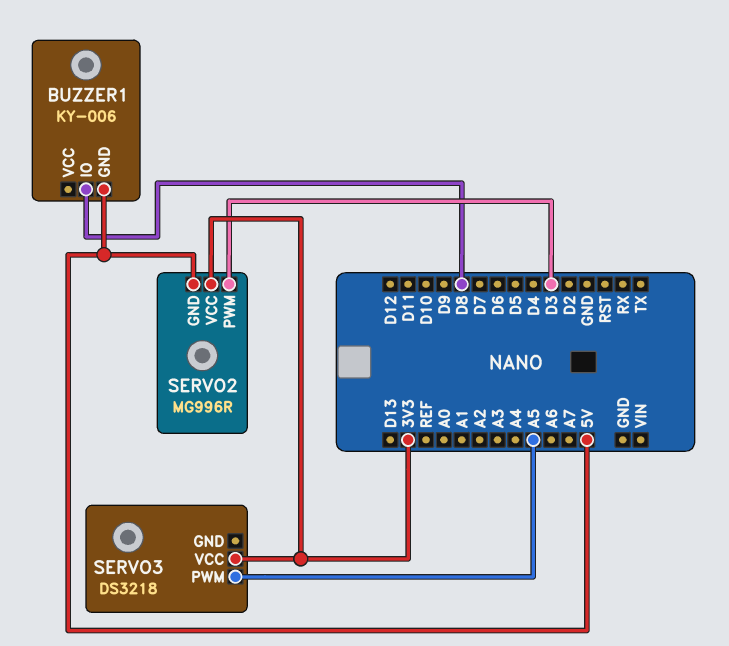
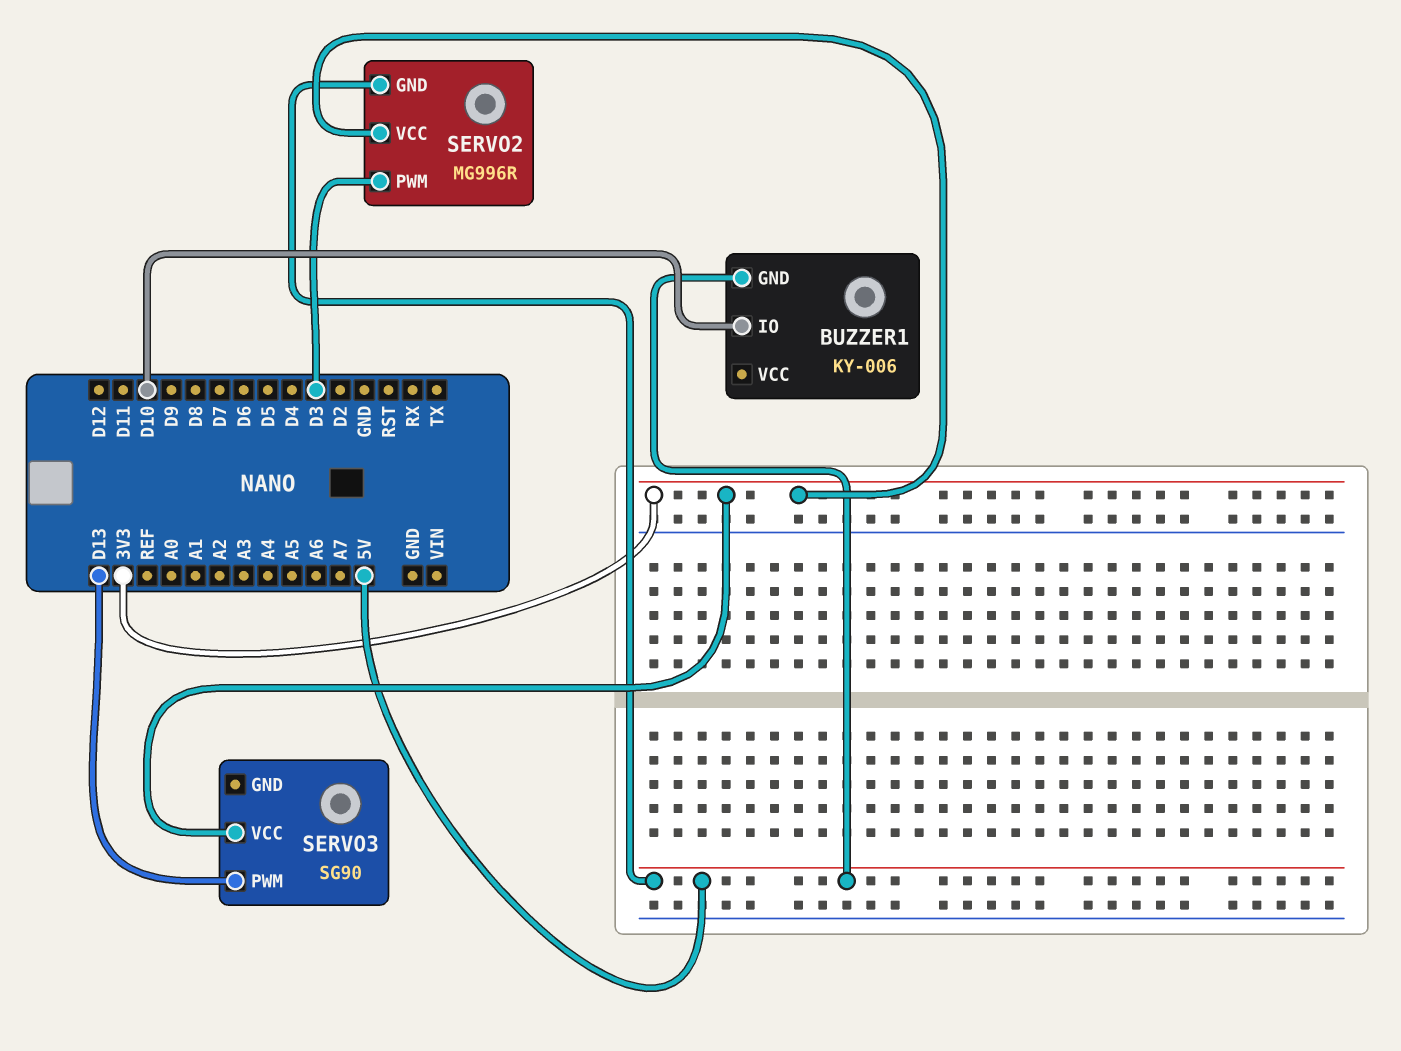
BUZZER1 pin IO: D8 -> D10
SERVO3: DS3218 -> SG90
SERVO3 pin PWM: A5 -> D13

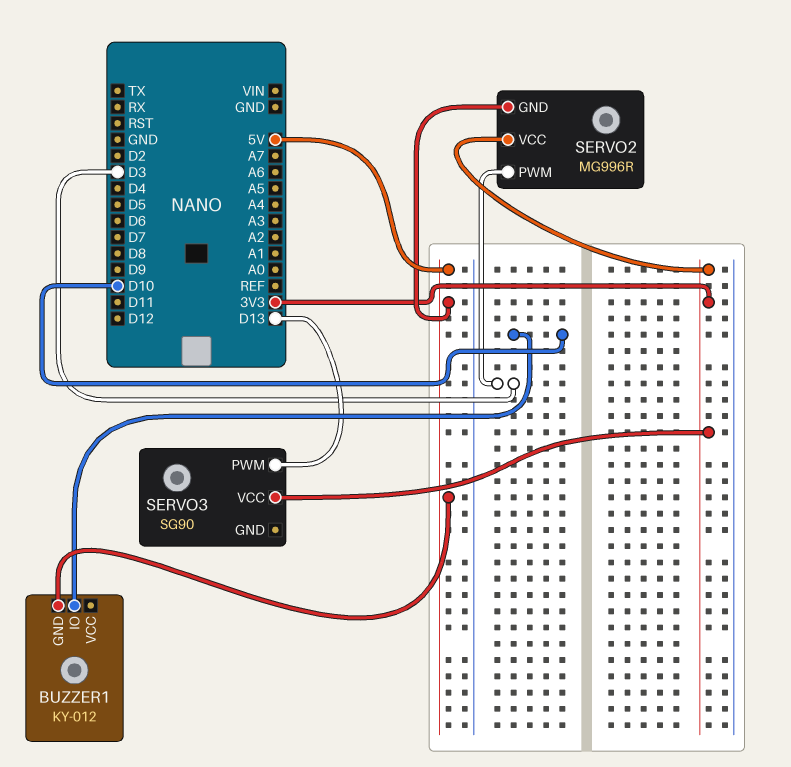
BUZZER1: KY-006 -> KY-012

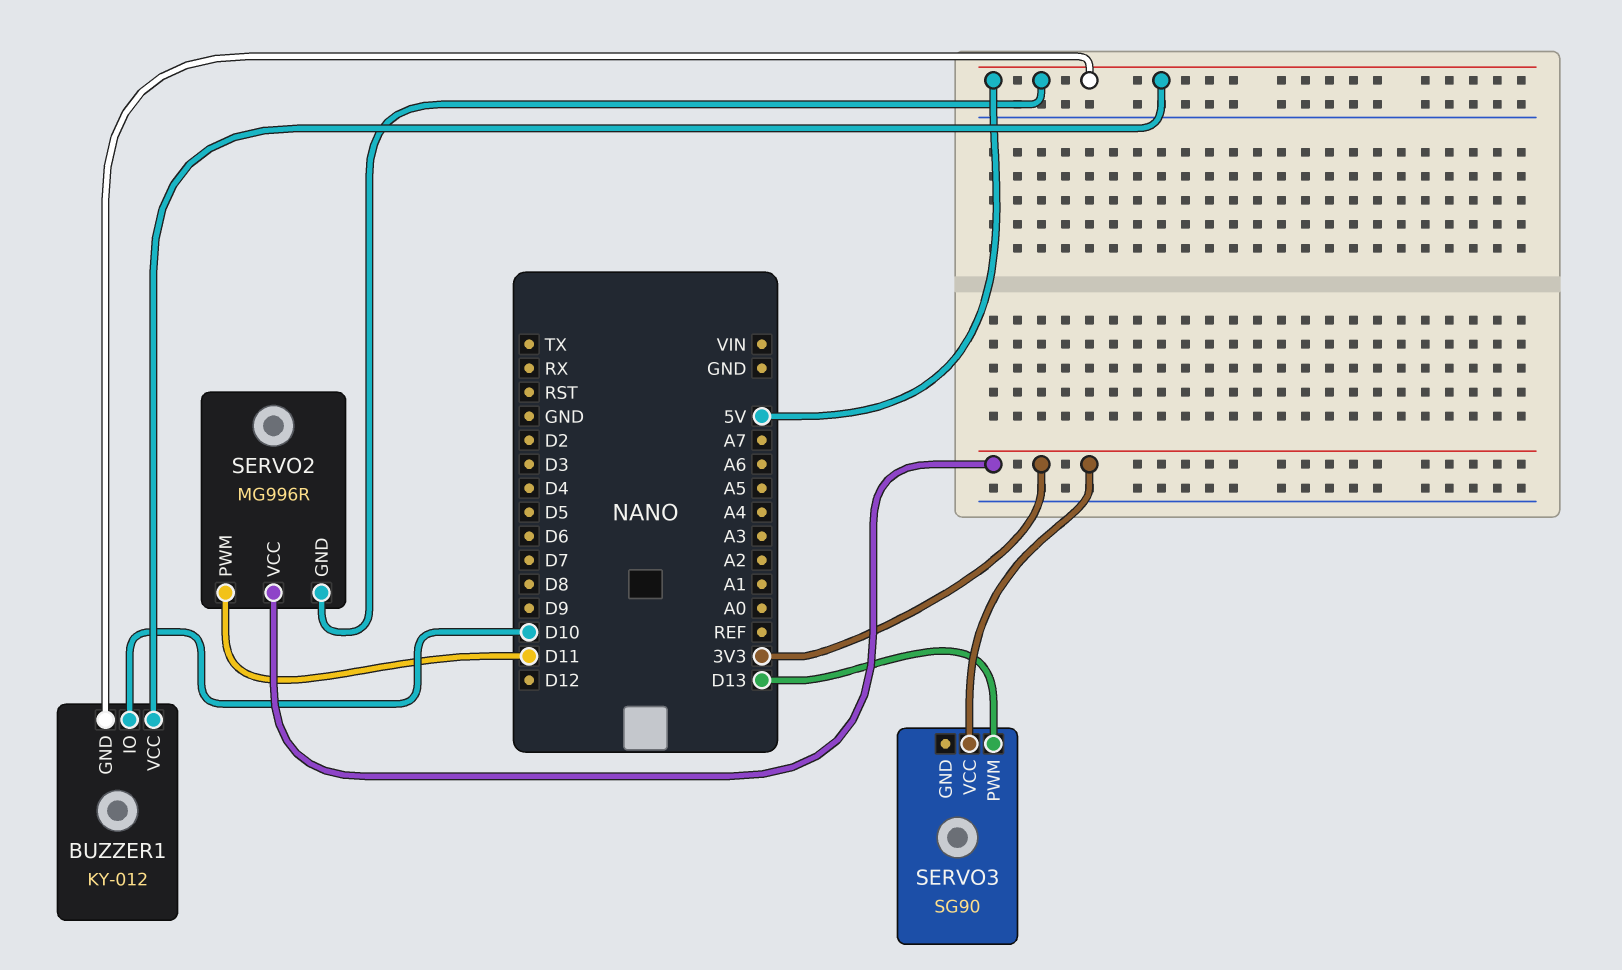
BUZZER1 pin VCC: none -> 5V
SERVO2 pin PWM: D3 -> D11

